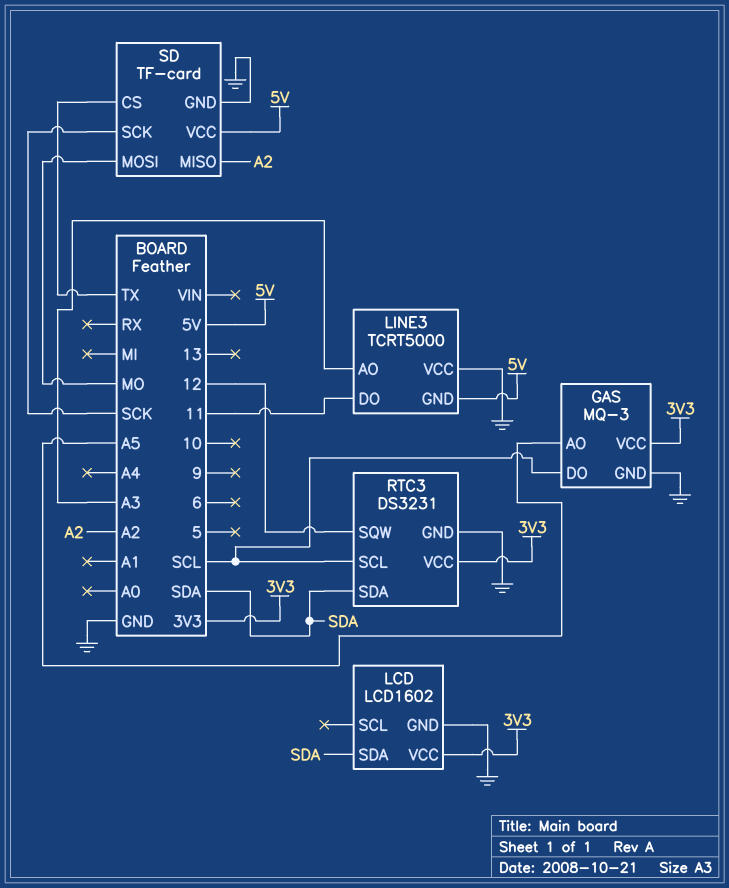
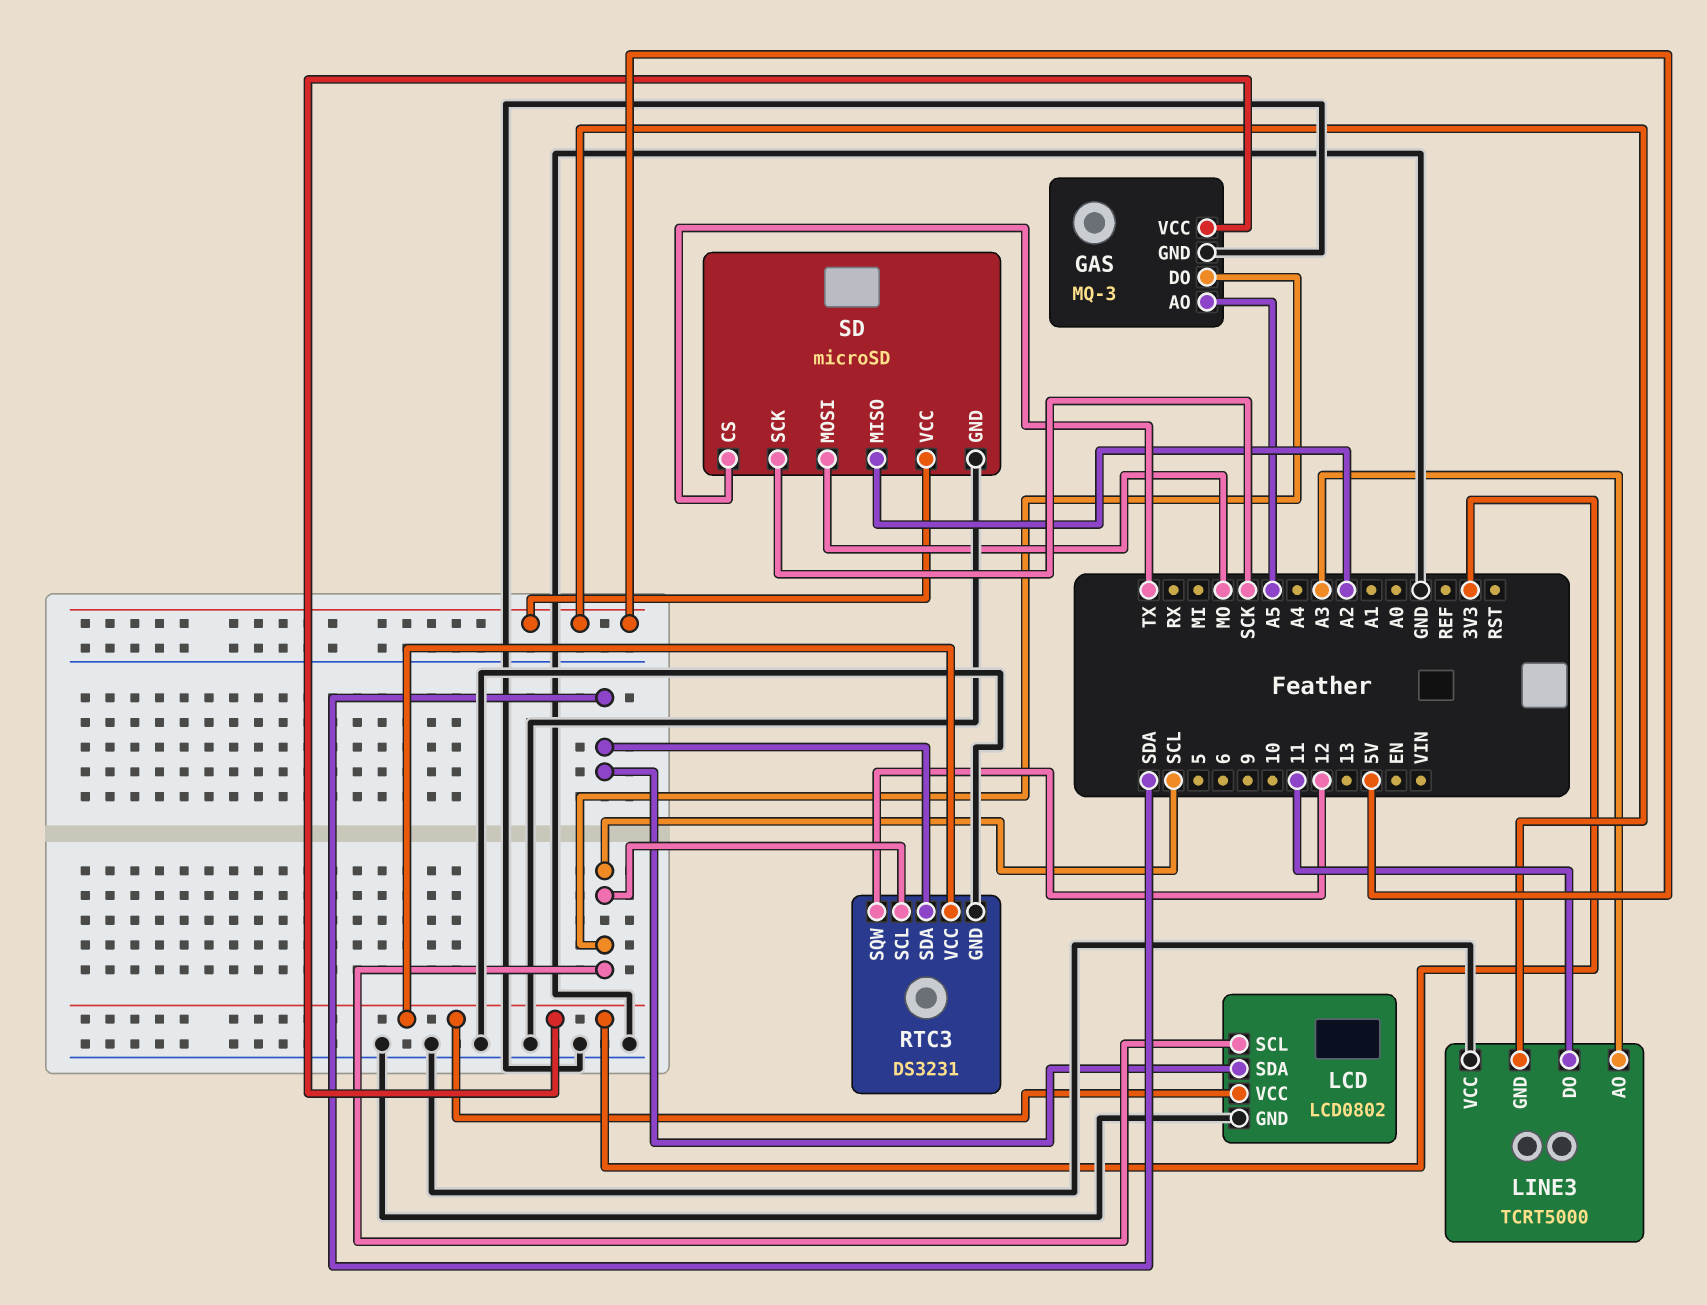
LCD: LCD1602 -> LCD0802
LCD pin SCL: none -> SCL
SD: TF-card -> microSD

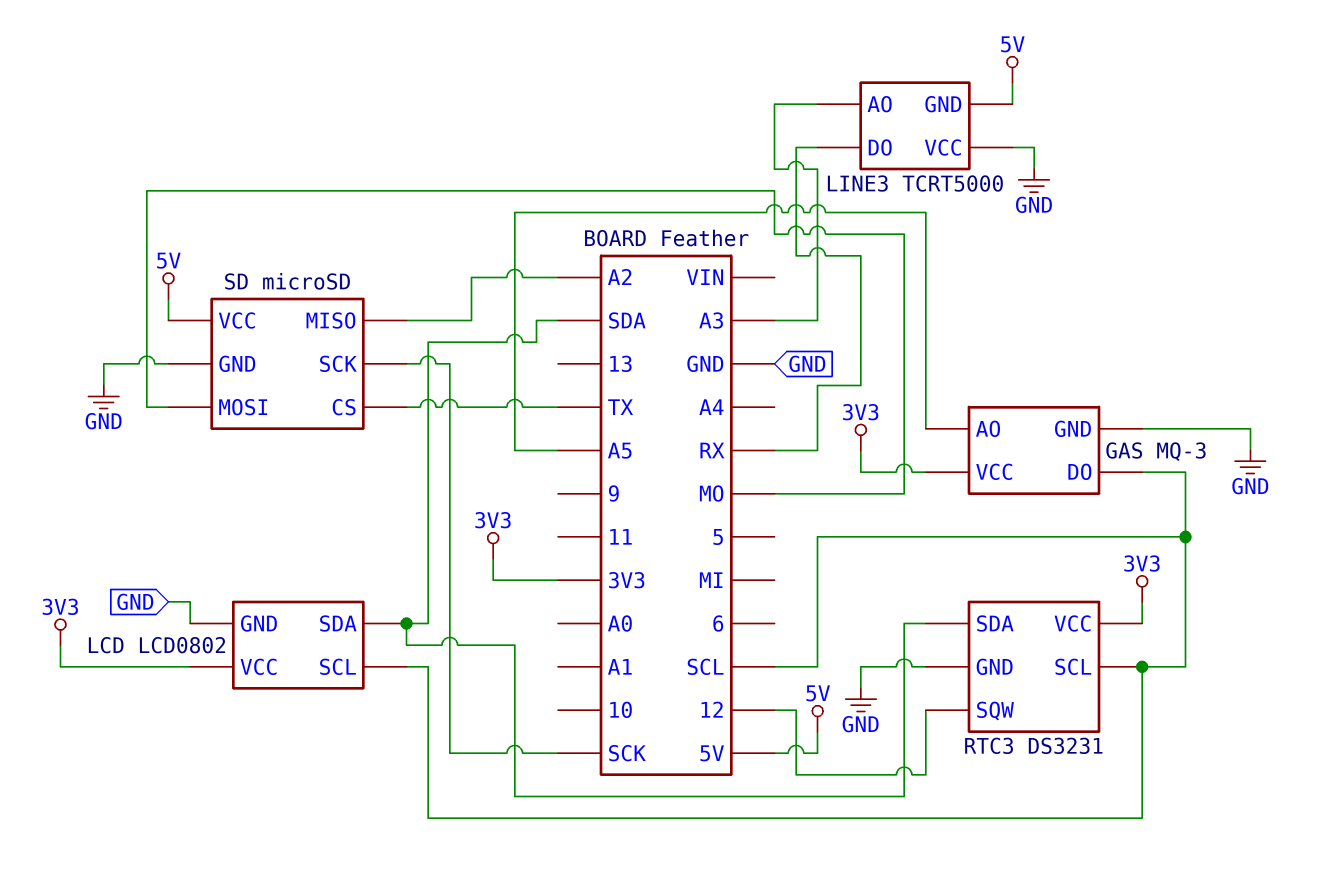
LINE3 pin DO: 11 -> RX

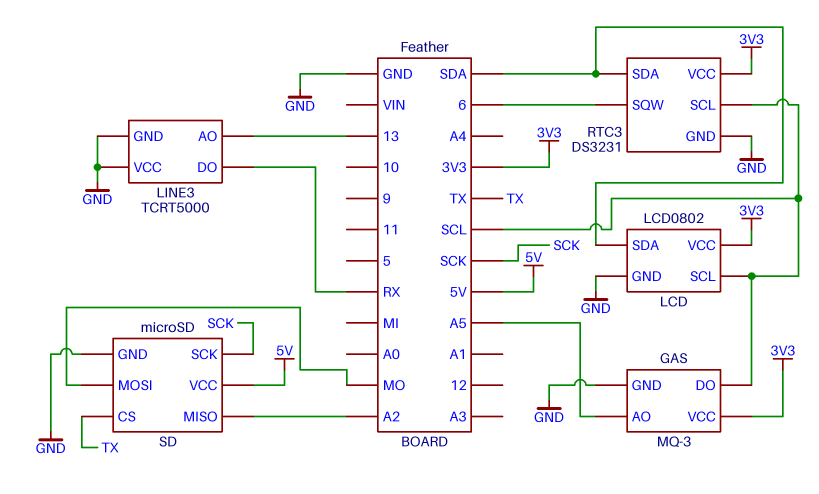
LINE3 pin AO: A3 -> 13
LINE3 pin GND: 5V -> GND
RTC3 pin SQW: 12 -> 6

